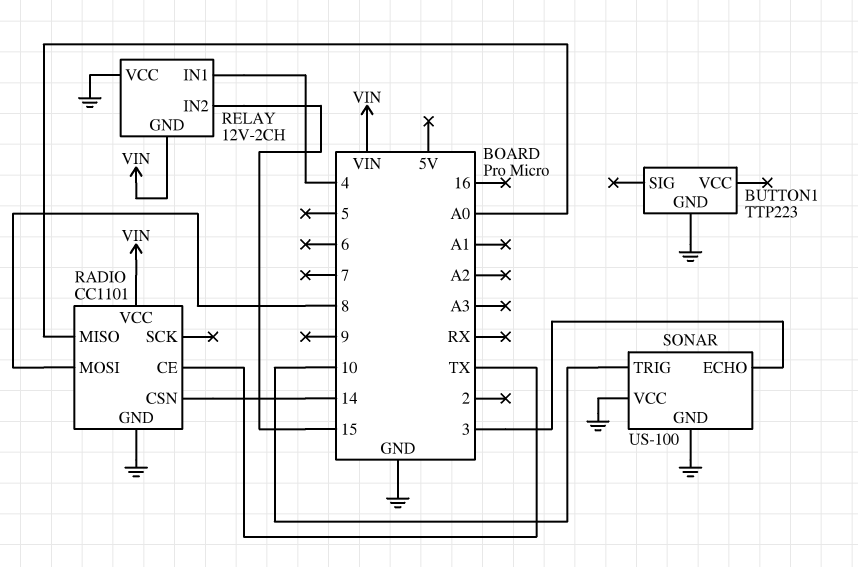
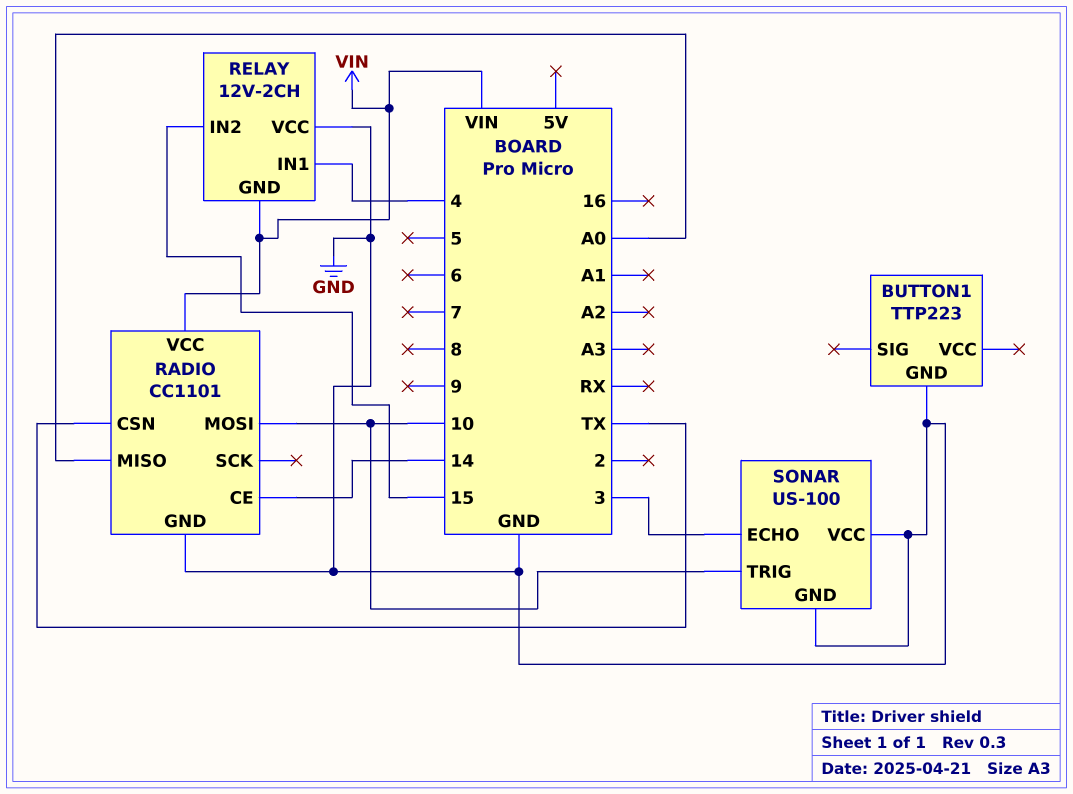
RADIO pin CE: TX -> 14
RADIO pin CSN: 14 -> TX
RADIO pin MOSI: 8 -> 10

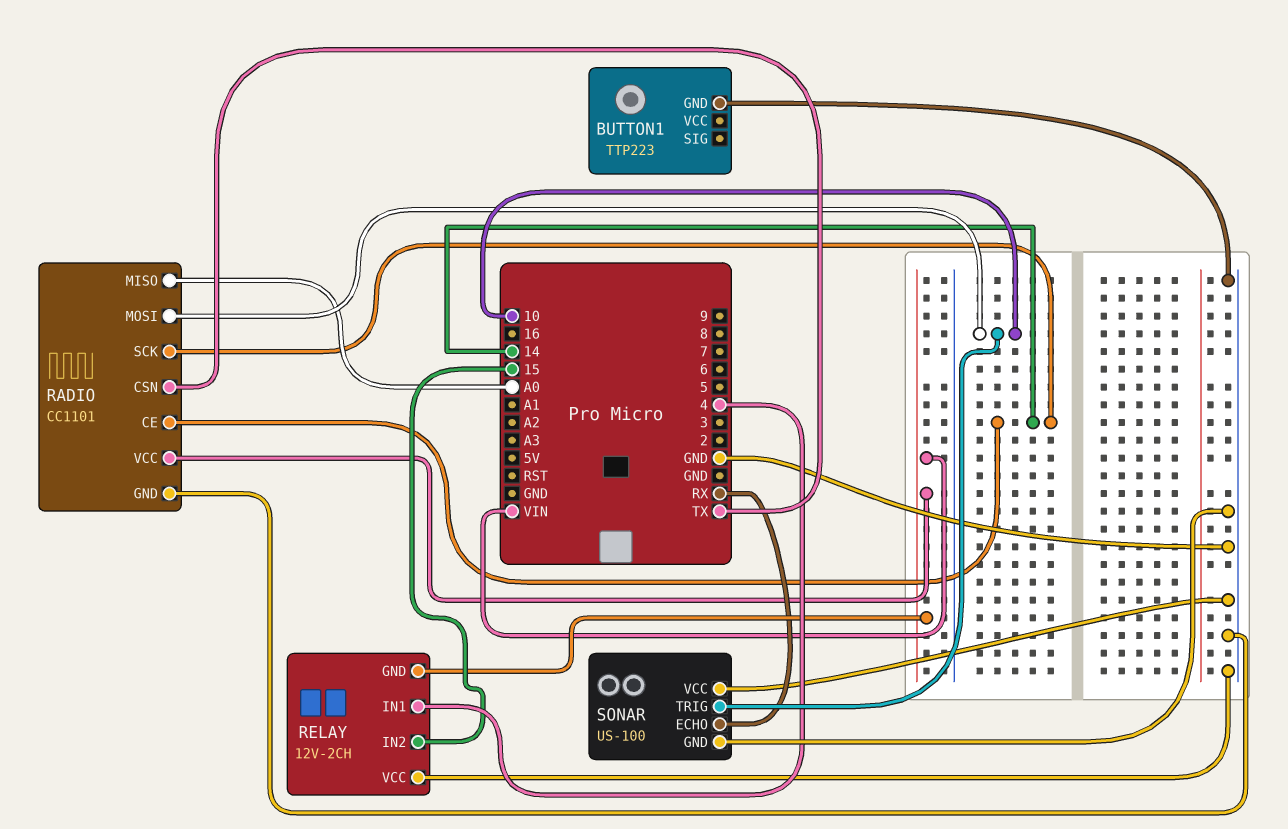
RADIO pin SCK: none -> 14
SONAR pin ECHO: 3 -> RX

